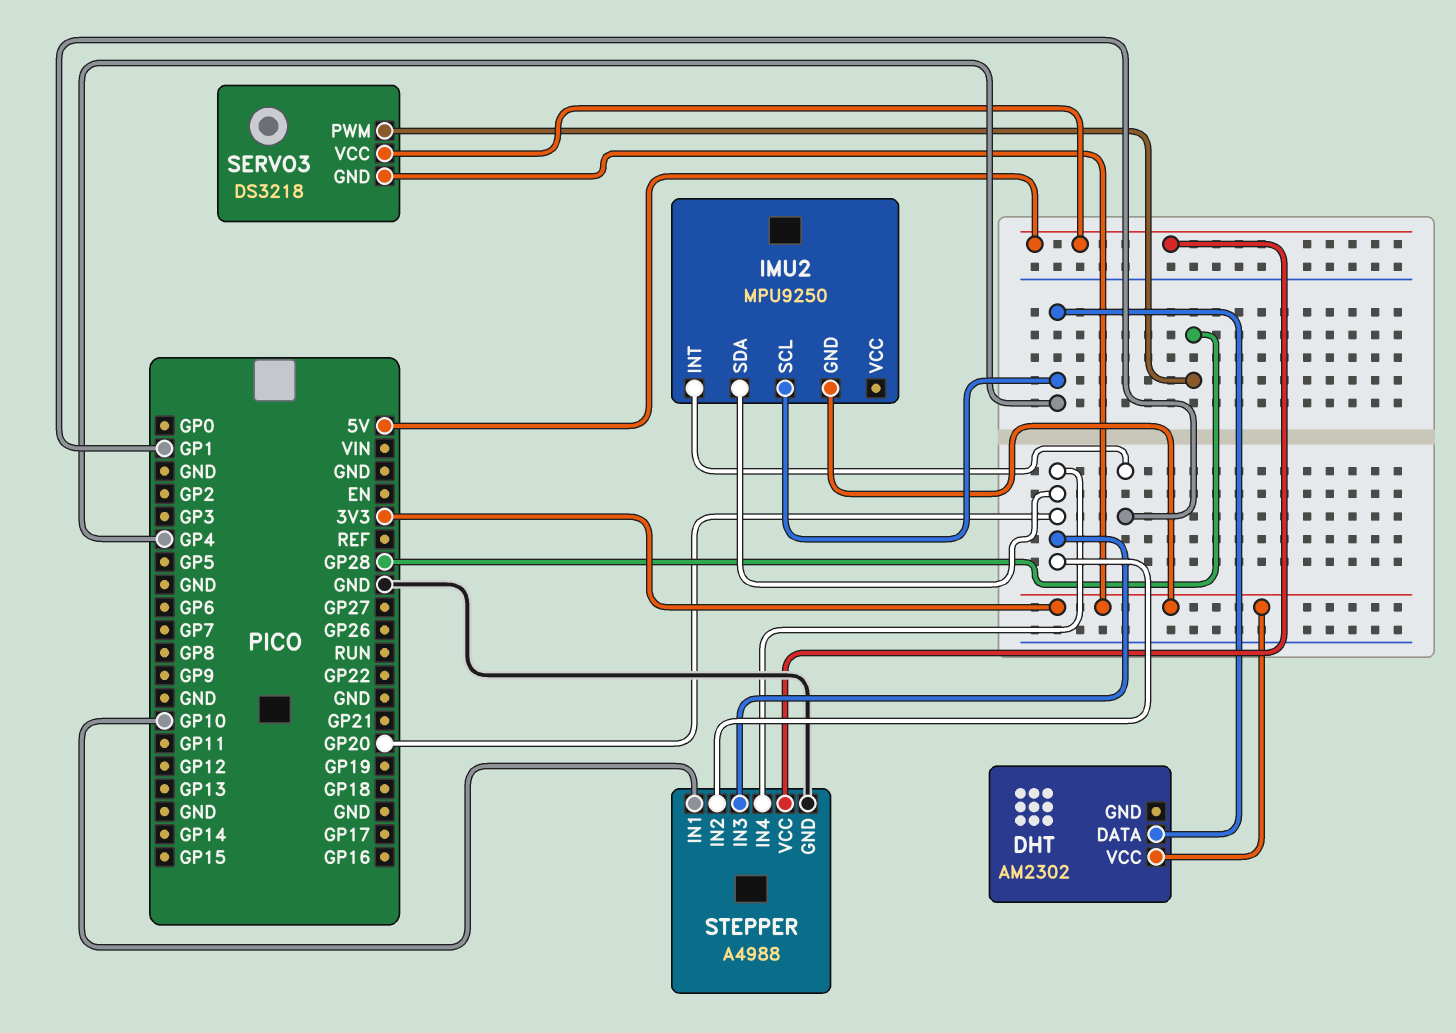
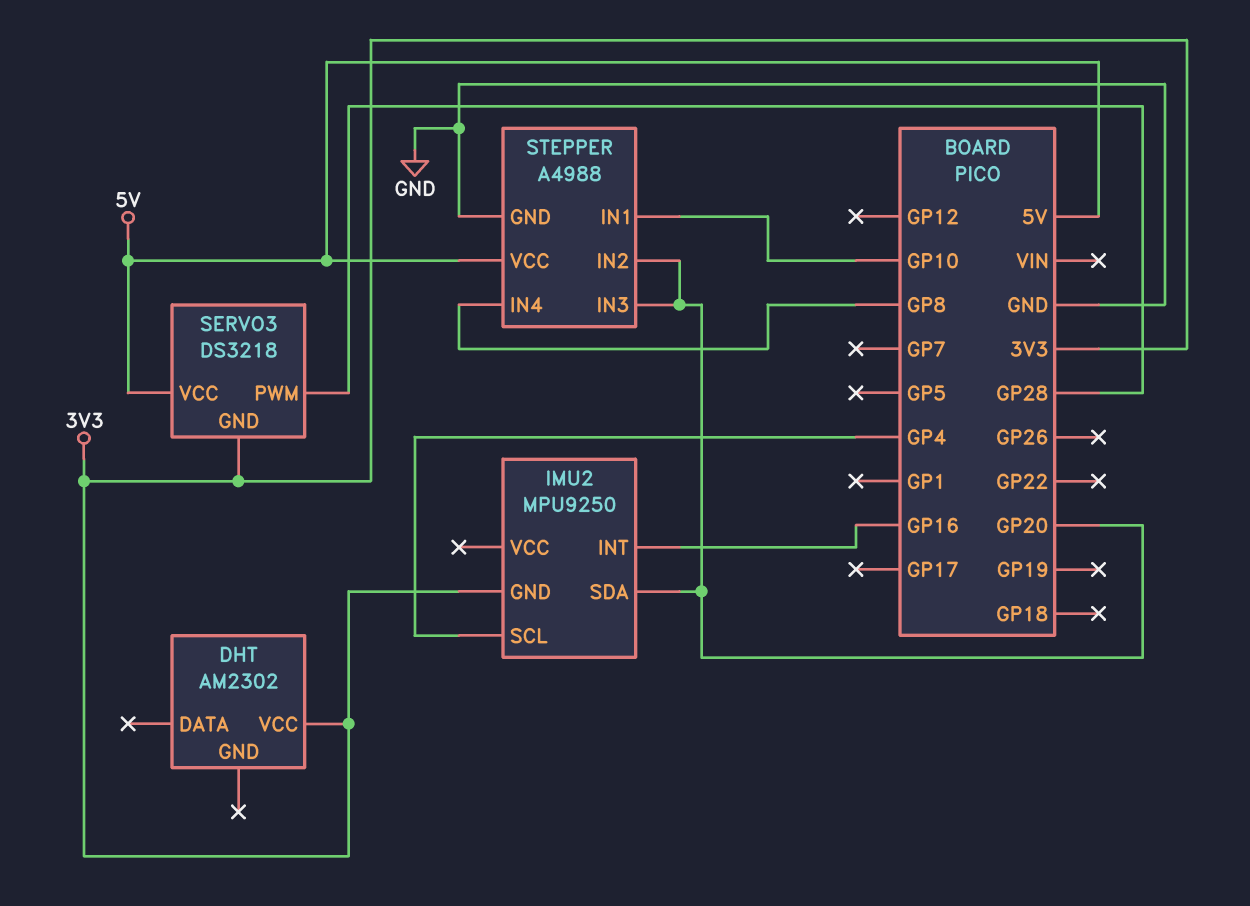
DHT pin DATA: GP4 -> none
IMU2 pin INT: GP1 -> GP16
STEPPER pin IN4: GP20 -> GP8

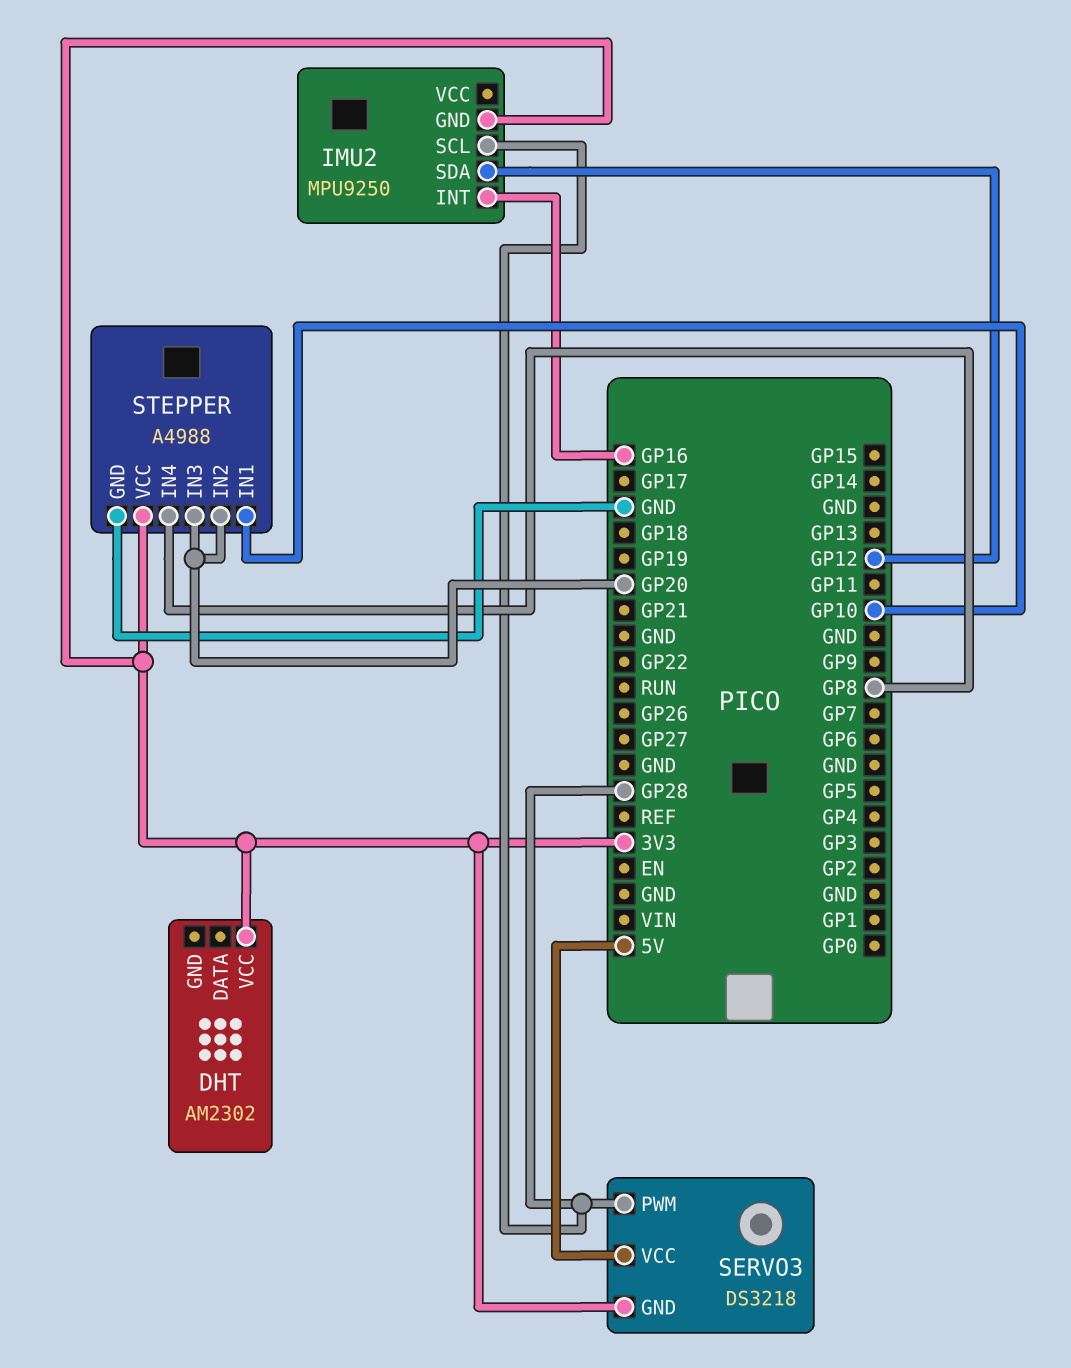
IMU2 pin SCL: GP4 -> GP28
IMU2 pin SDA: GP20 -> GP12
STEPPER pin VCC: 5V -> 3V3

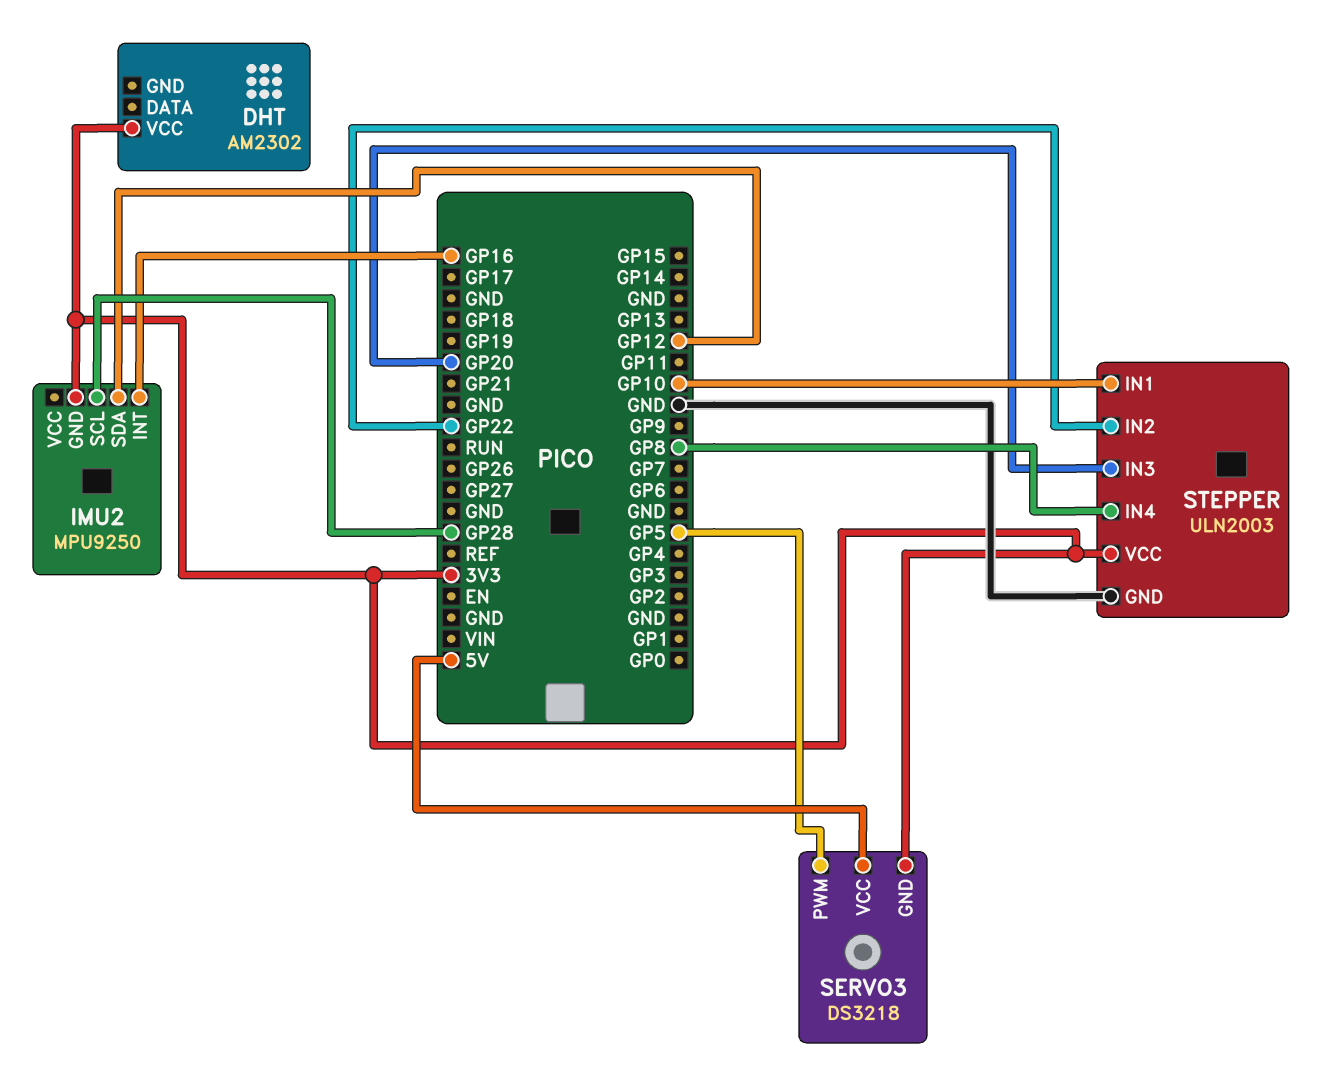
SERVO3 pin PWM: GP28 -> GP5
STEPPER: A4988 -> ULN2003
STEPPER pin IN2: GP20 -> GP22

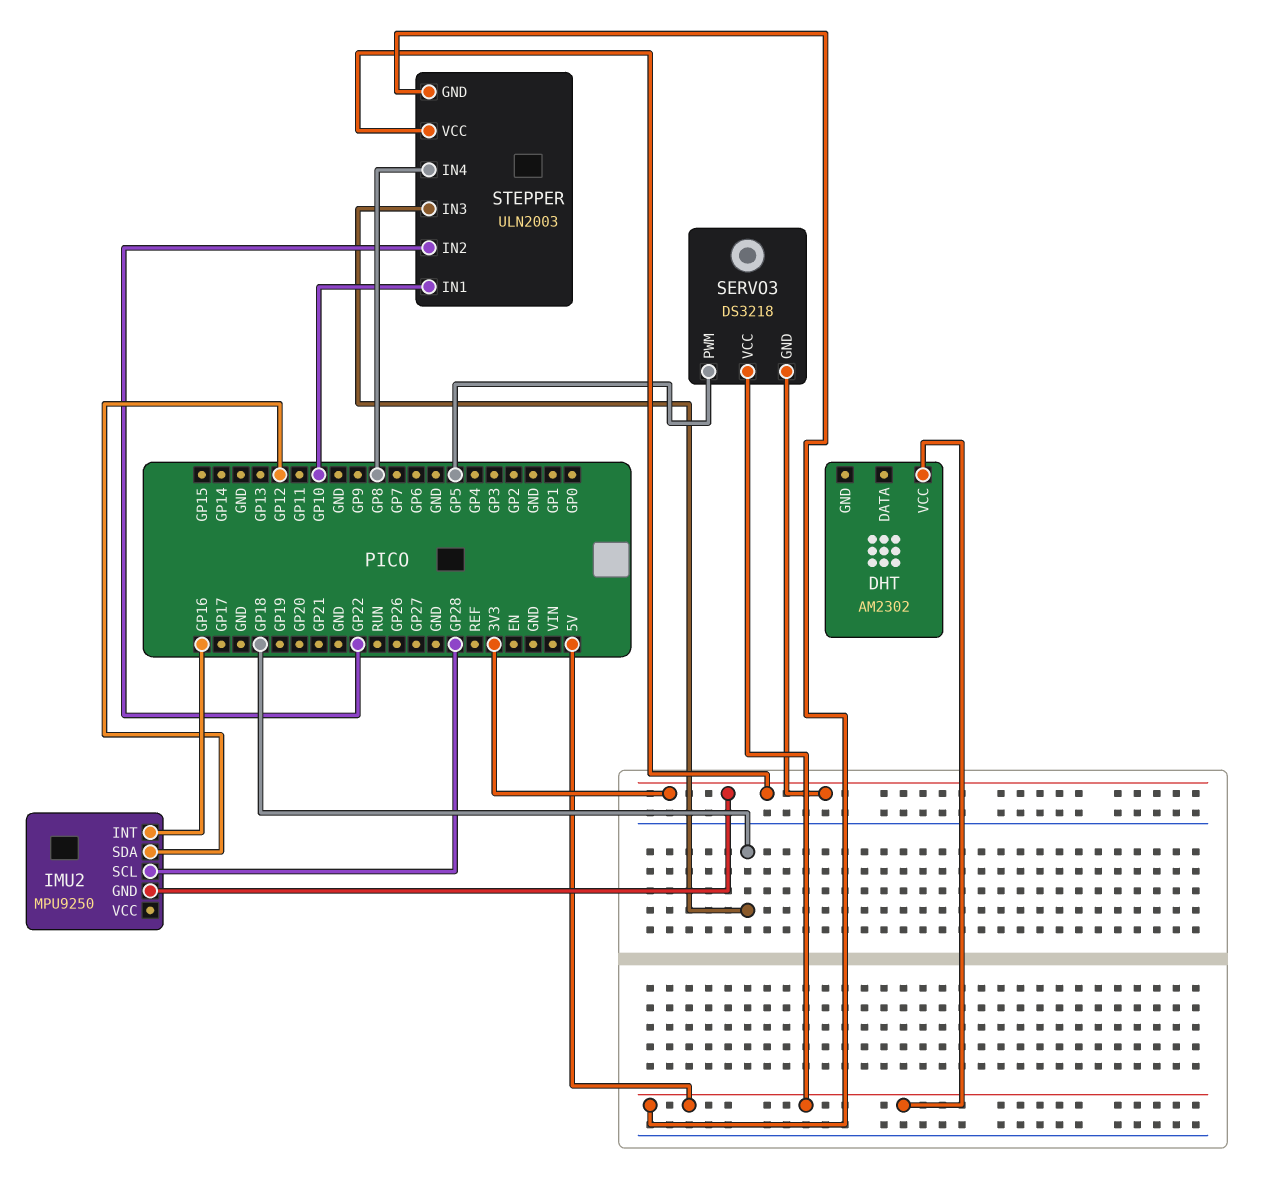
DHT pin VCC: 3V3 -> 5V
STEPPER pin GND: GND -> 5V
STEPPER pin IN3: GP20 -> GP18

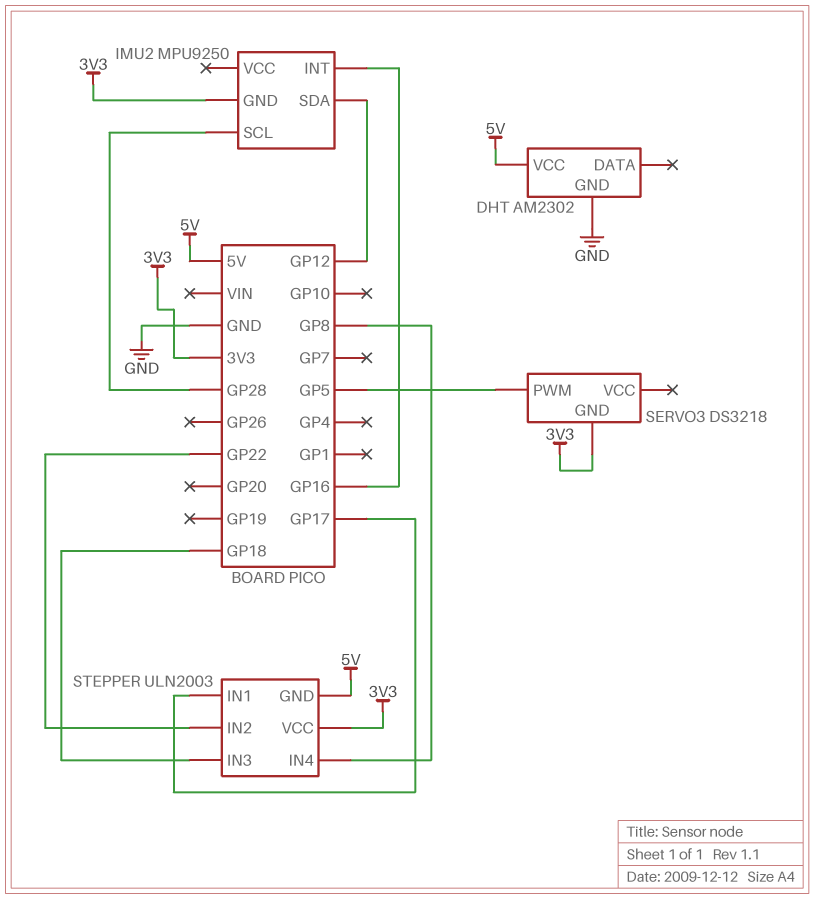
DHT pin GND: none -> GND
SERVO3 pin VCC: 5V -> none
STEPPER pin IN1: GP10 -> GP17

